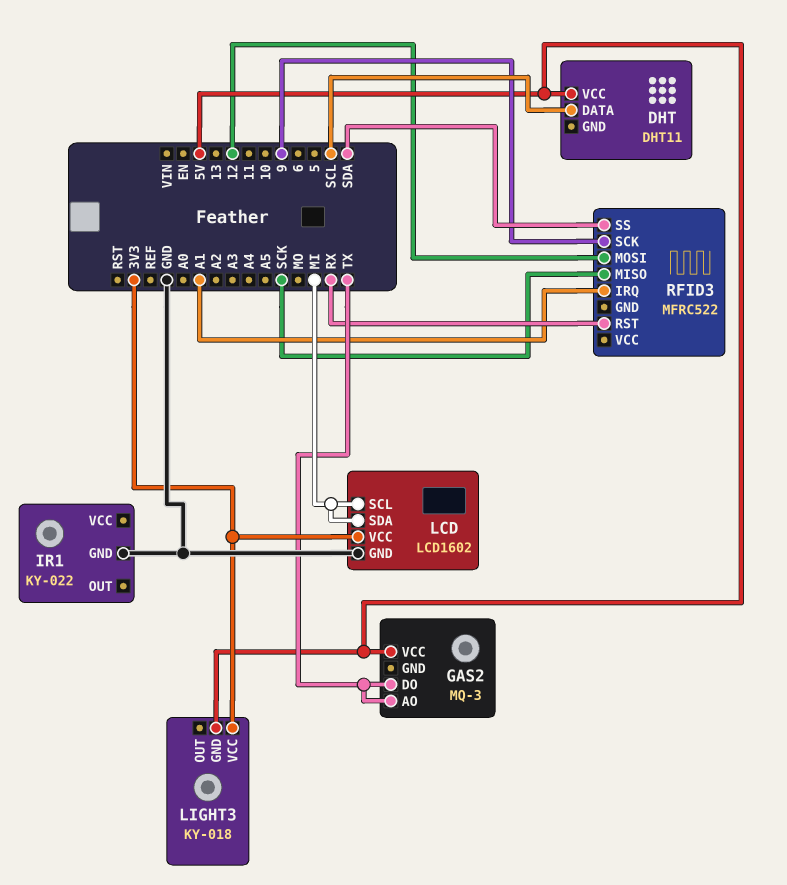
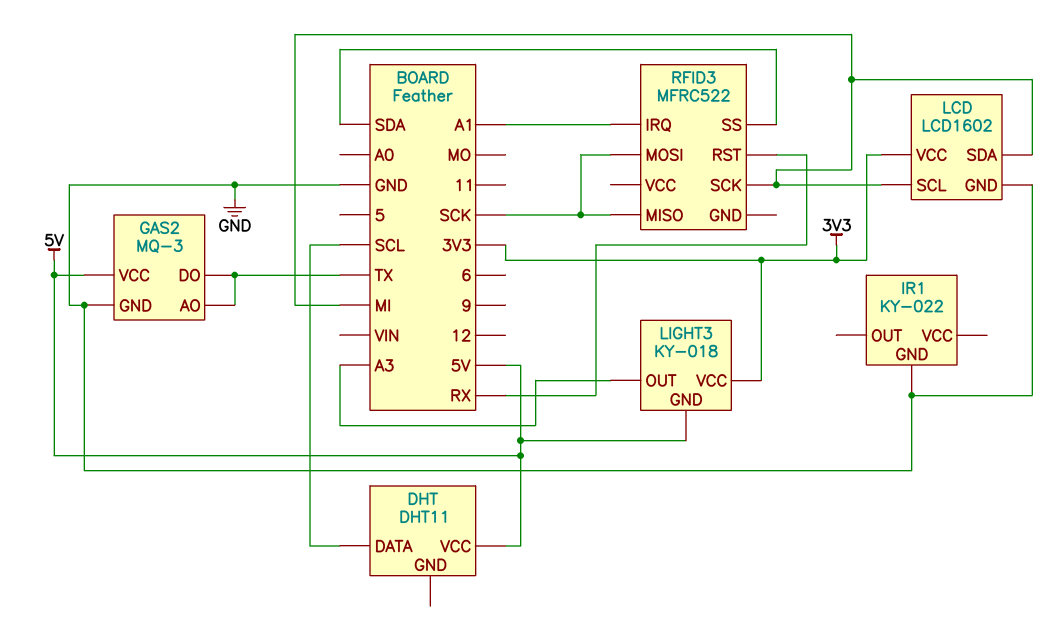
GAS2 pin GND: none -> GND
LIGHT3 pin OUT: none -> A3
RFID3 pin MOSI: 12 -> SCK
RFID3 pin SCK: 9 -> MI

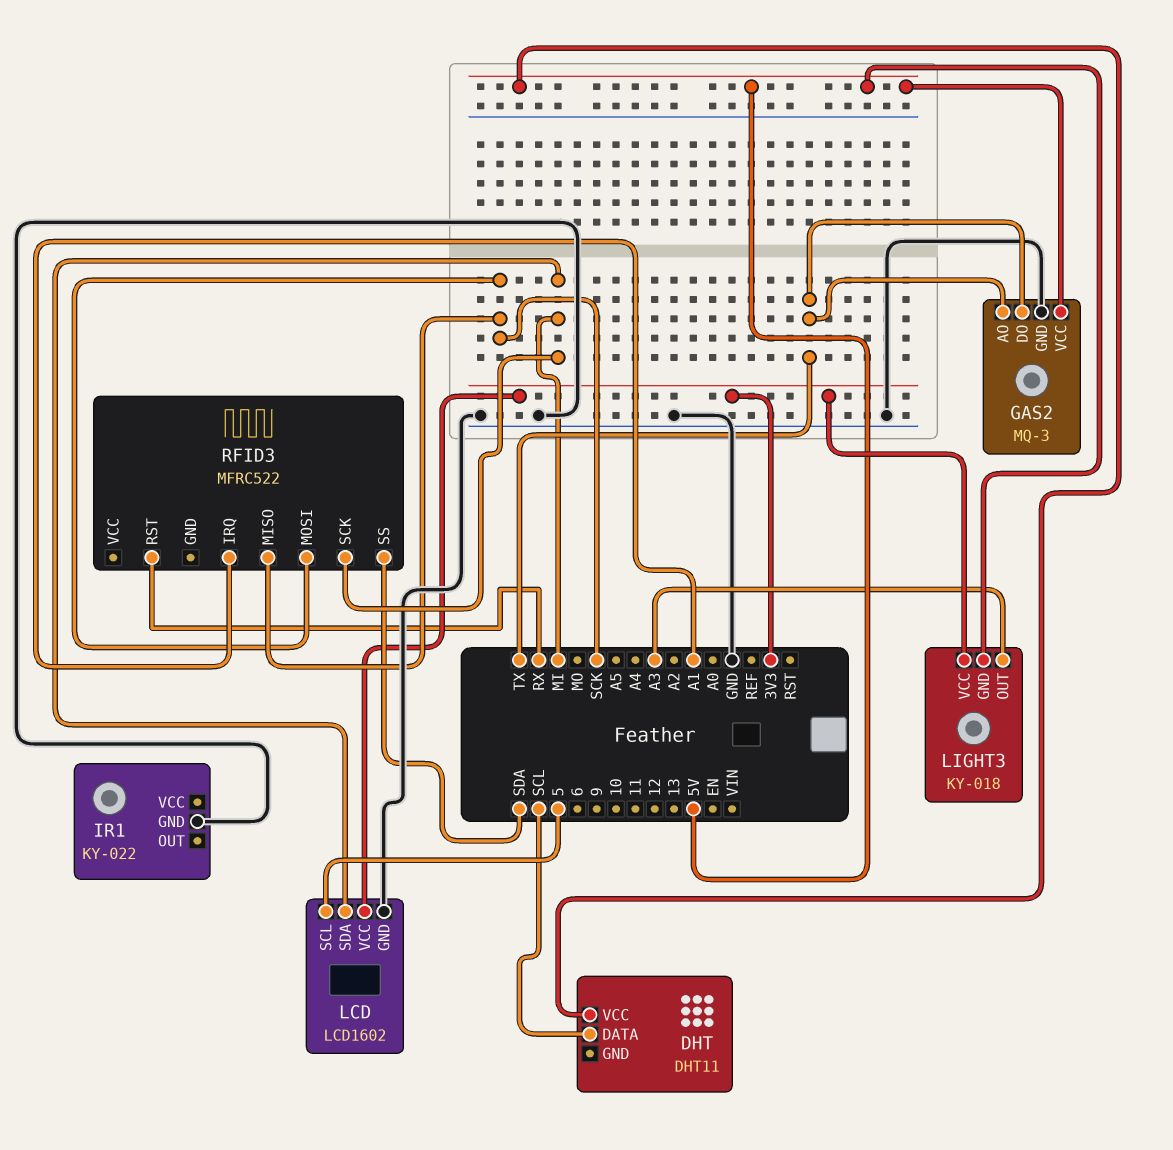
LCD pin SCL: MI -> 5

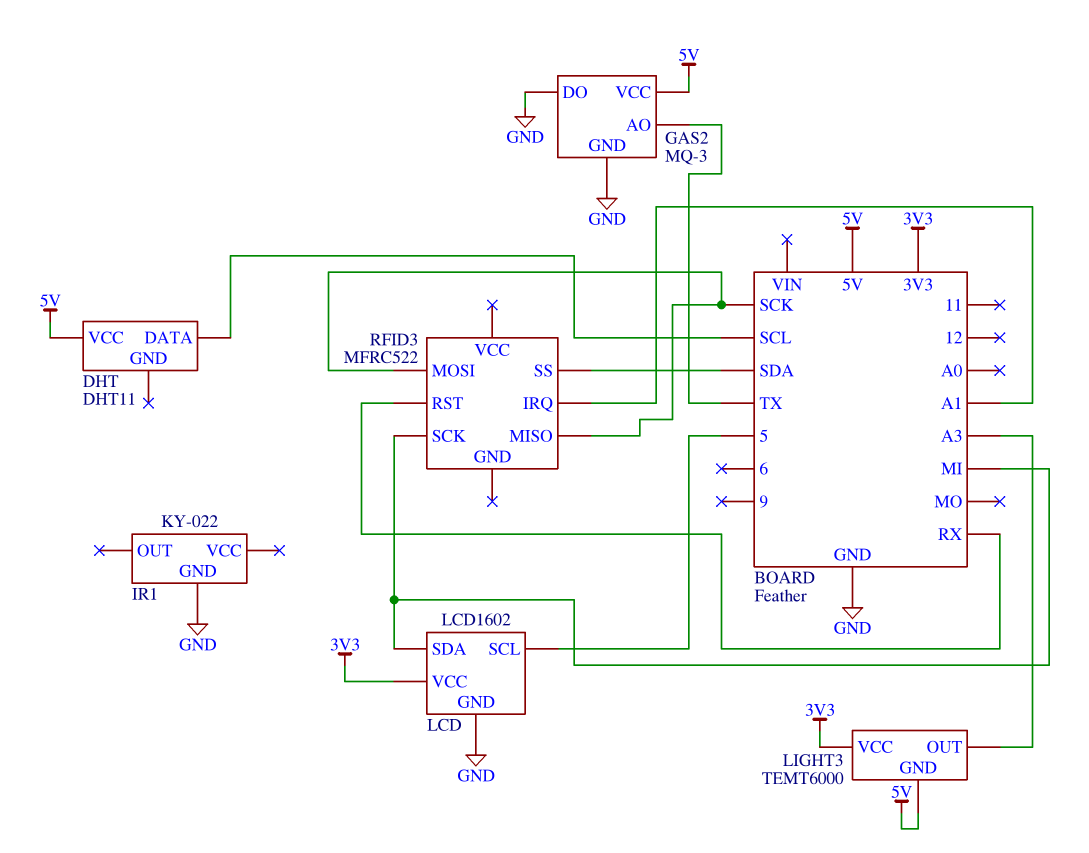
GAS2 pin DO: TX -> GND
LIGHT3: KY-018 -> TEMT6000

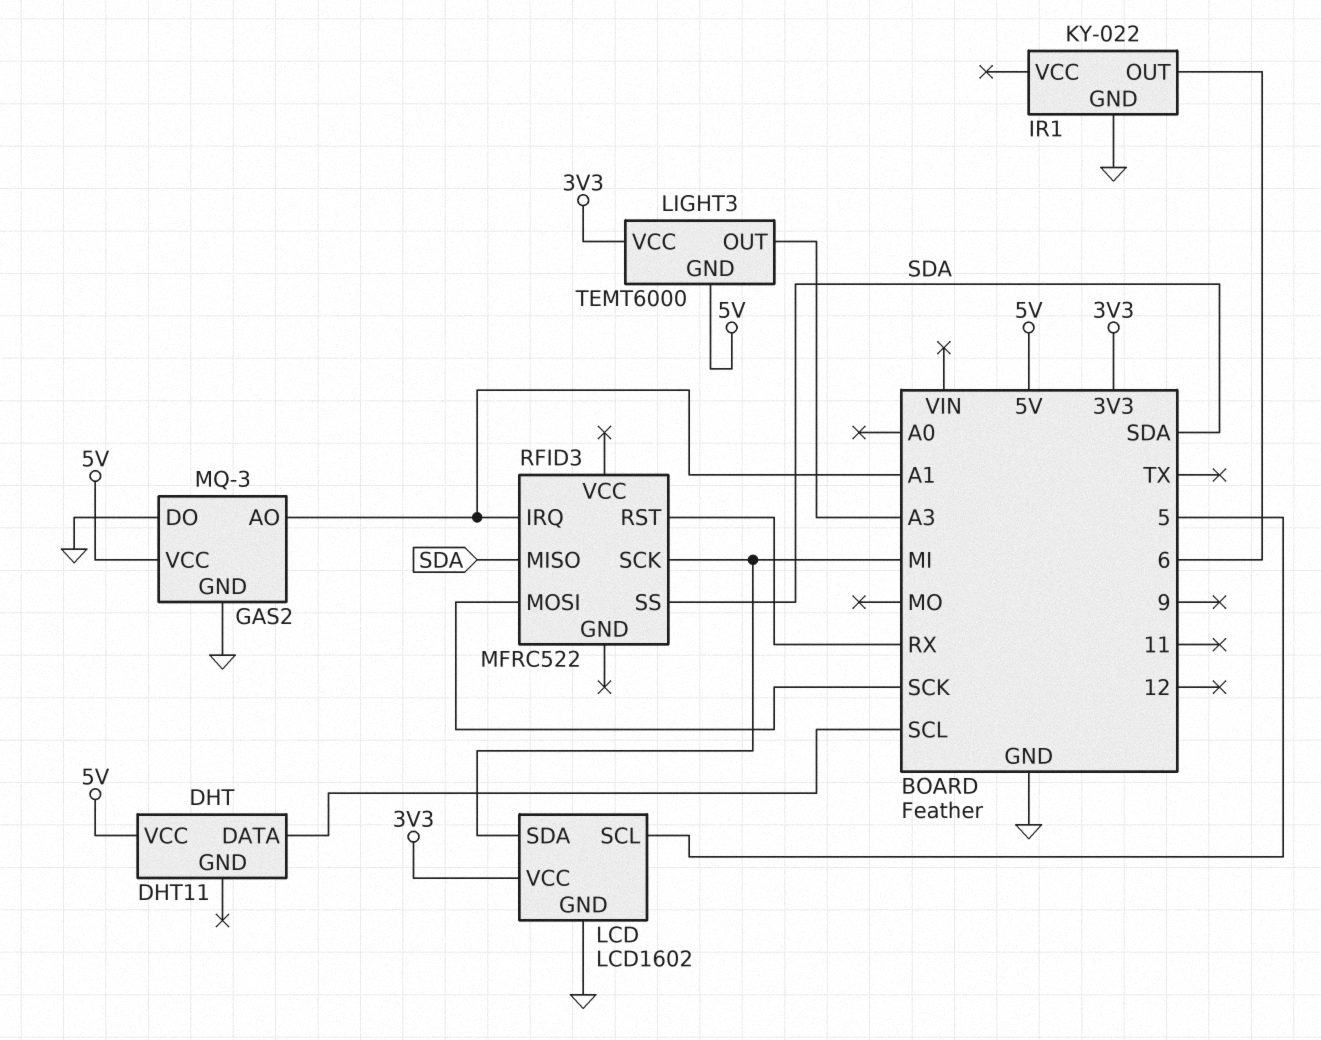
GAS2 pin AO: TX -> A1
IR1 pin OUT: none -> 6
RFID3 pin MISO: SCK -> SDA

